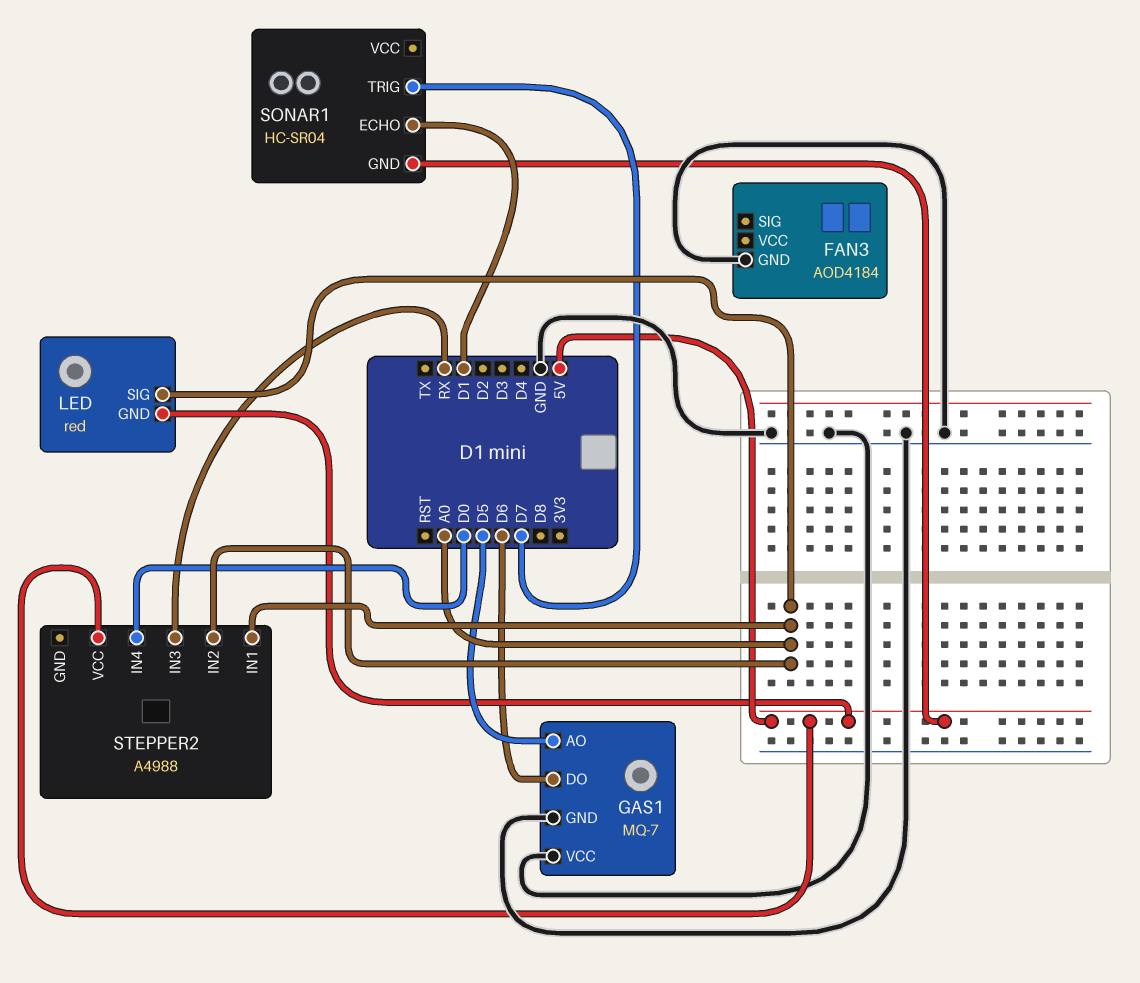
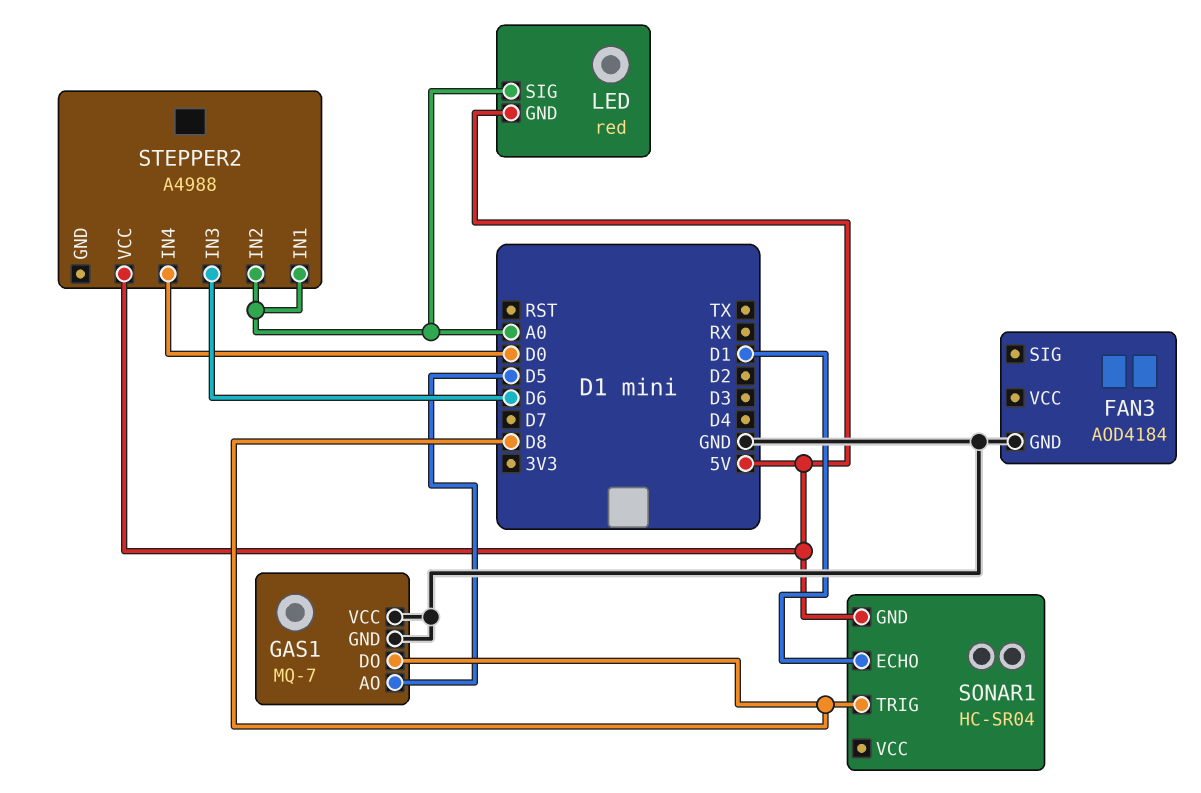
GAS1 pin DO: D6 -> D8
SONAR1 pin TRIG: D7 -> D8
STEPPER2 pin IN3: RX -> D6

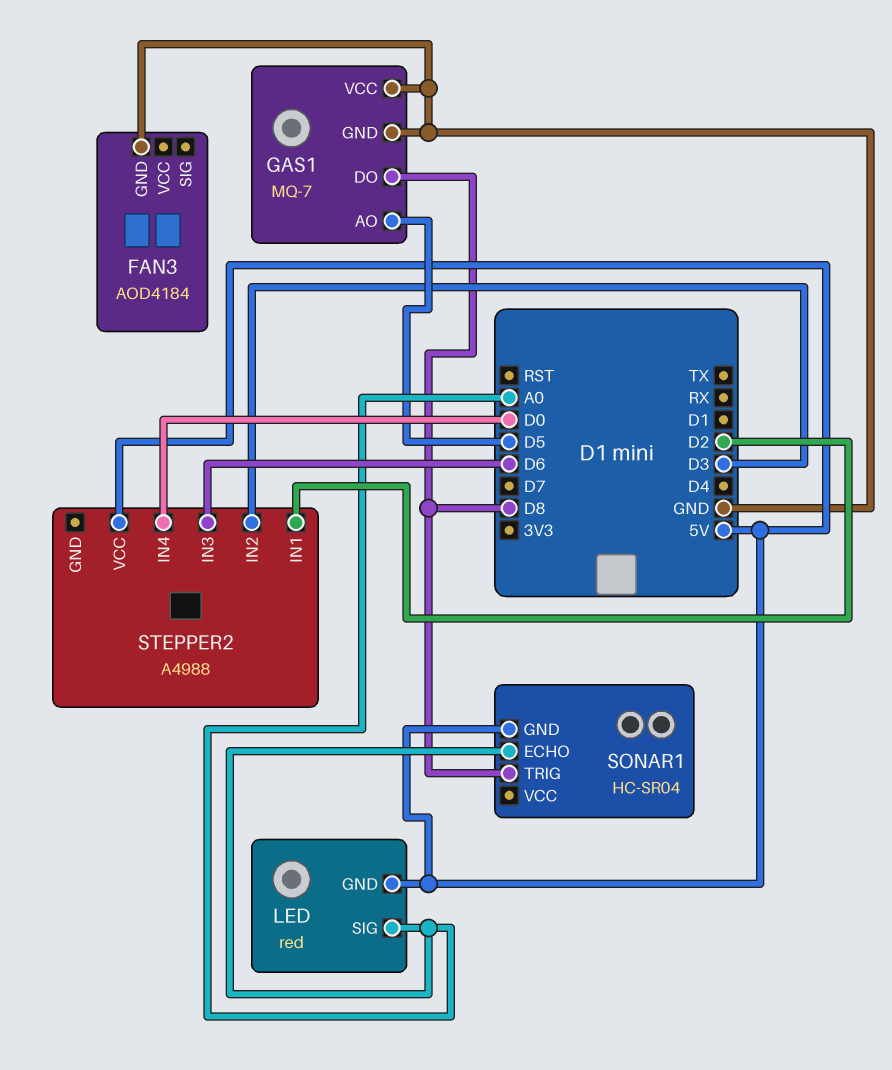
SONAR1 pin ECHO: D1 -> A0
STEPPER2 pin IN1: A0 -> D2
STEPPER2 pin IN2: A0 -> D3

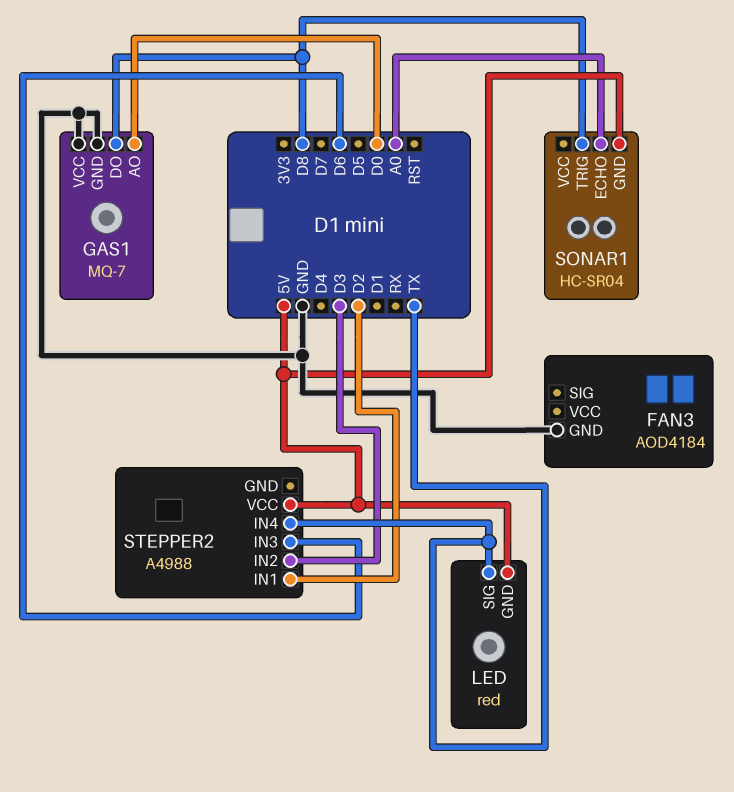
GAS1 pin AO: D5 -> D0
LED pin SIG: A0 -> TX
STEPPER2 pin IN4: D0 -> TX

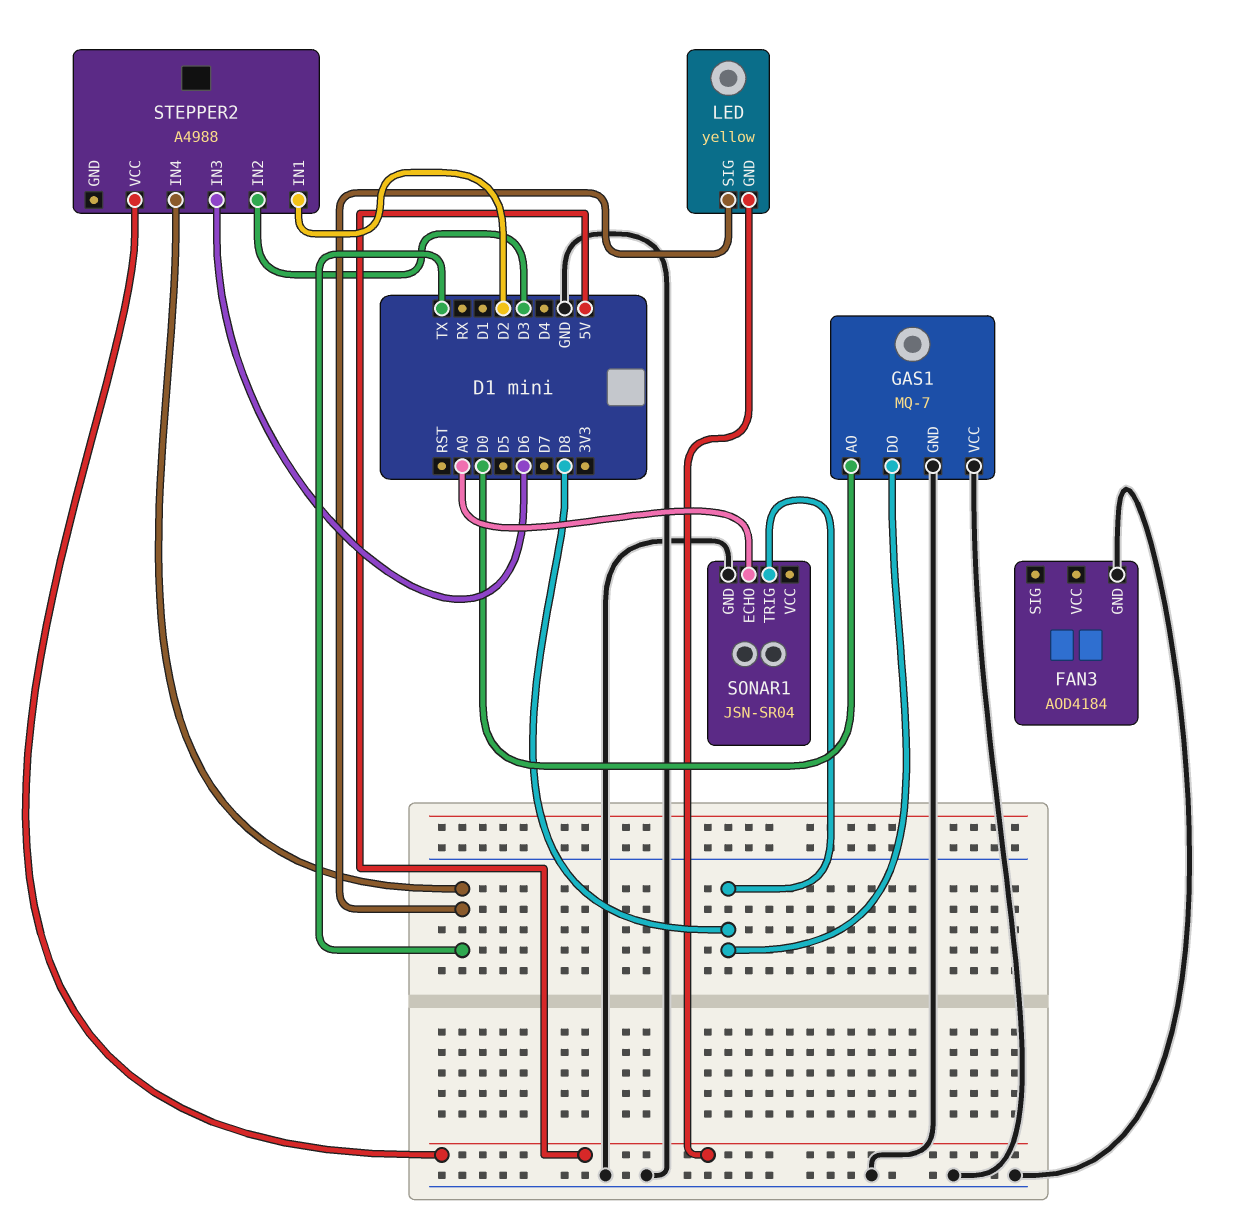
LED: red -> yellow
SONAR1: HC-SR04 -> JSN-SR04
SONAR1 pin GND: 5V -> GND

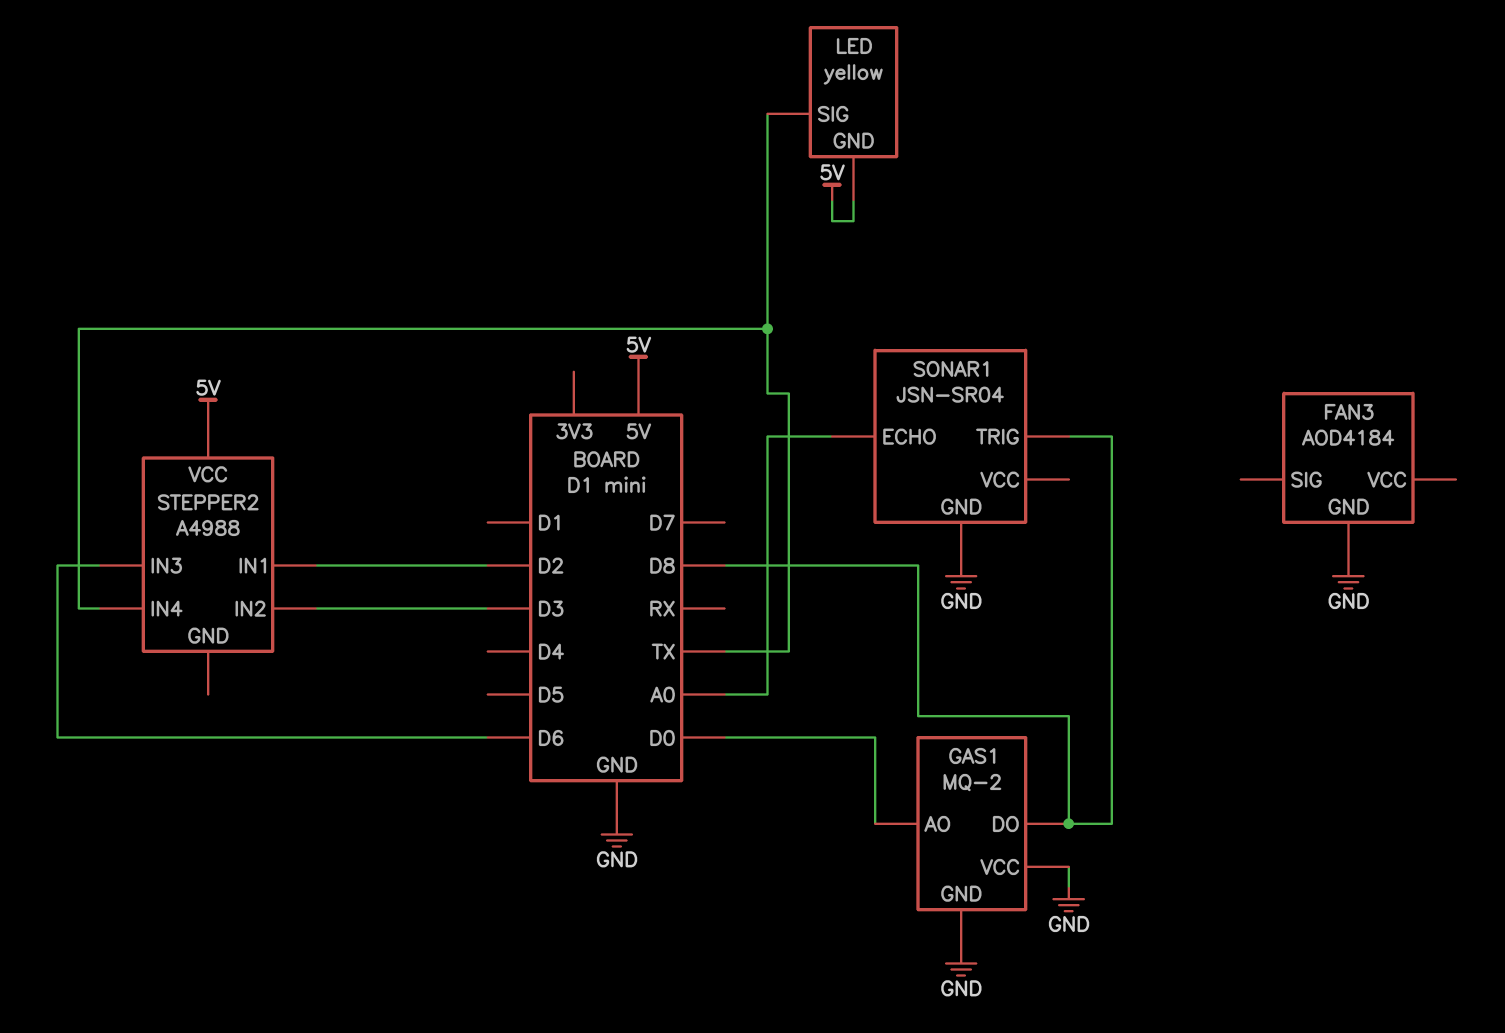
GAS1: MQ-7 -> MQ-2

